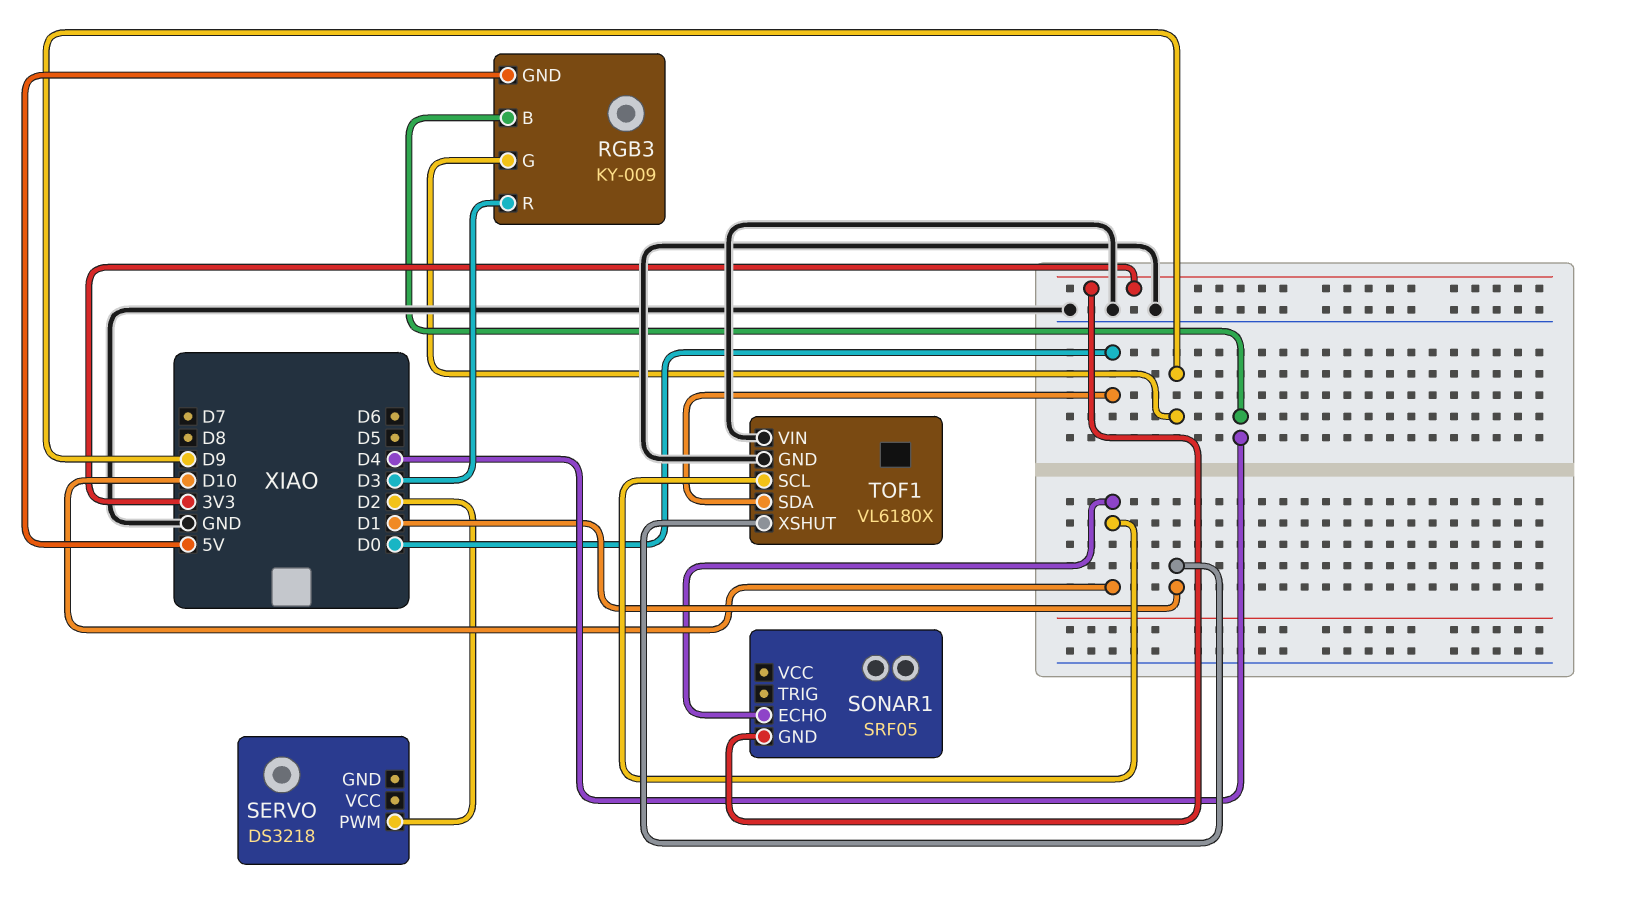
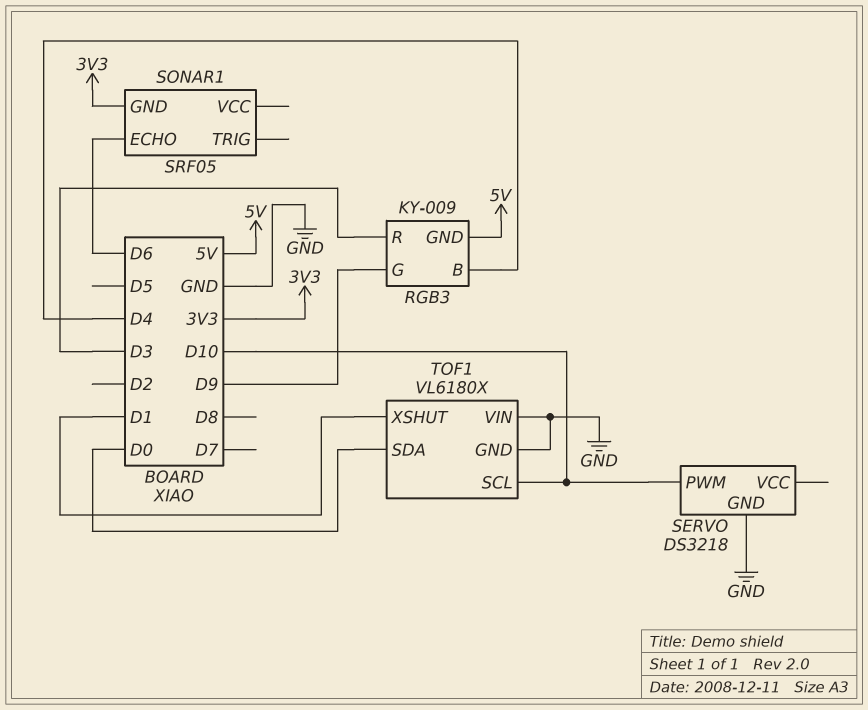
SERVO pin GND: none -> GND
SERVO pin PWM: D2 -> D10
SONAR1 pin ECHO: D10 -> D6

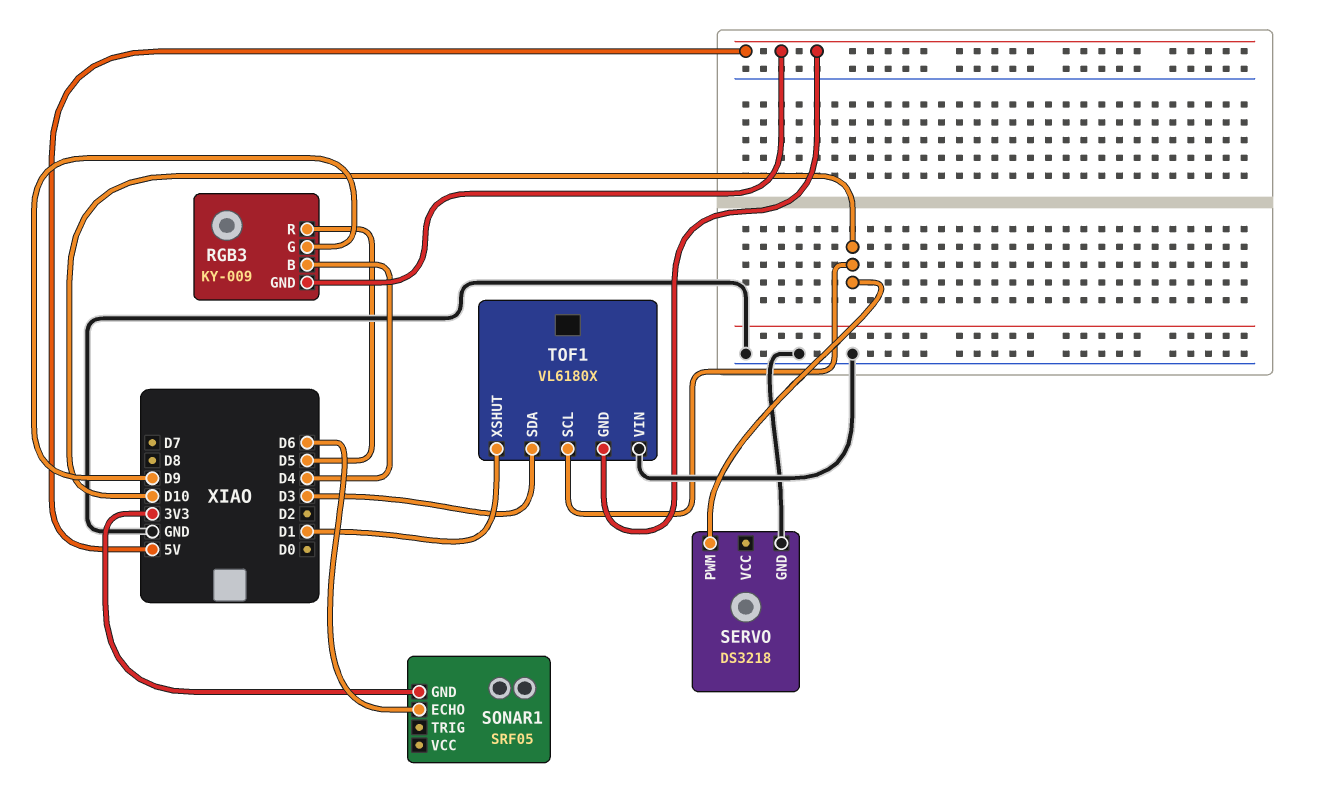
RGB3 pin R: D3 -> D5
TOF1 pin GND: GND -> 5V
TOF1 pin SDA: D0 -> D3

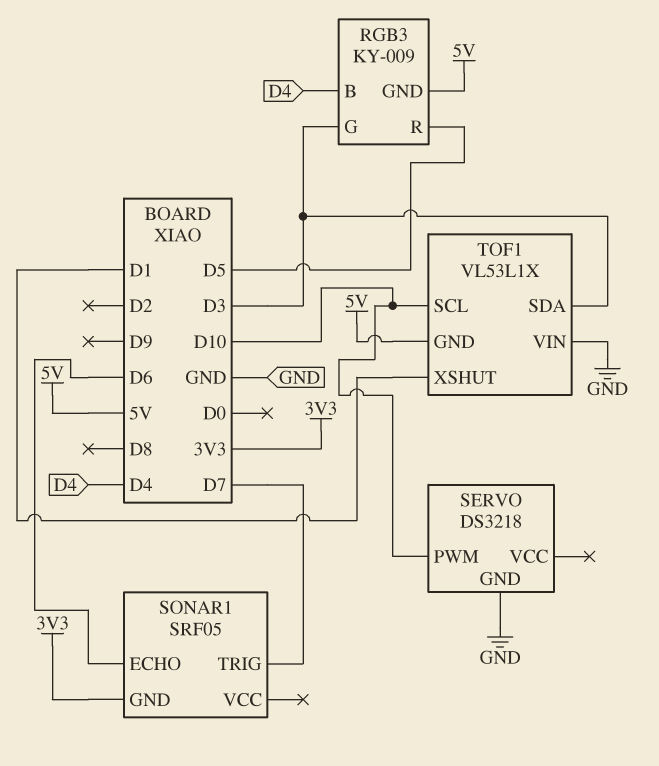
RGB3 pin G: D9 -> D3
SONAR1 pin TRIG: none -> D7
TOF1: VL6180X -> VL53L1X

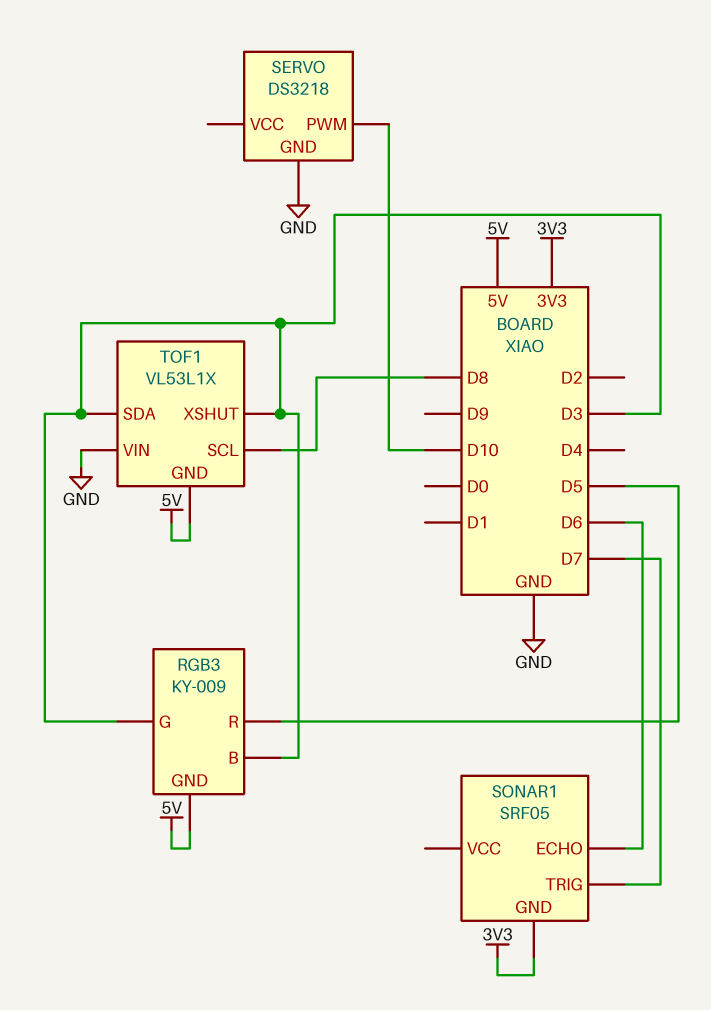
RGB3 pin B: D4 -> D3
TOF1 pin SCL: D10 -> D8
TOF1 pin XSHUT: D1 -> D3

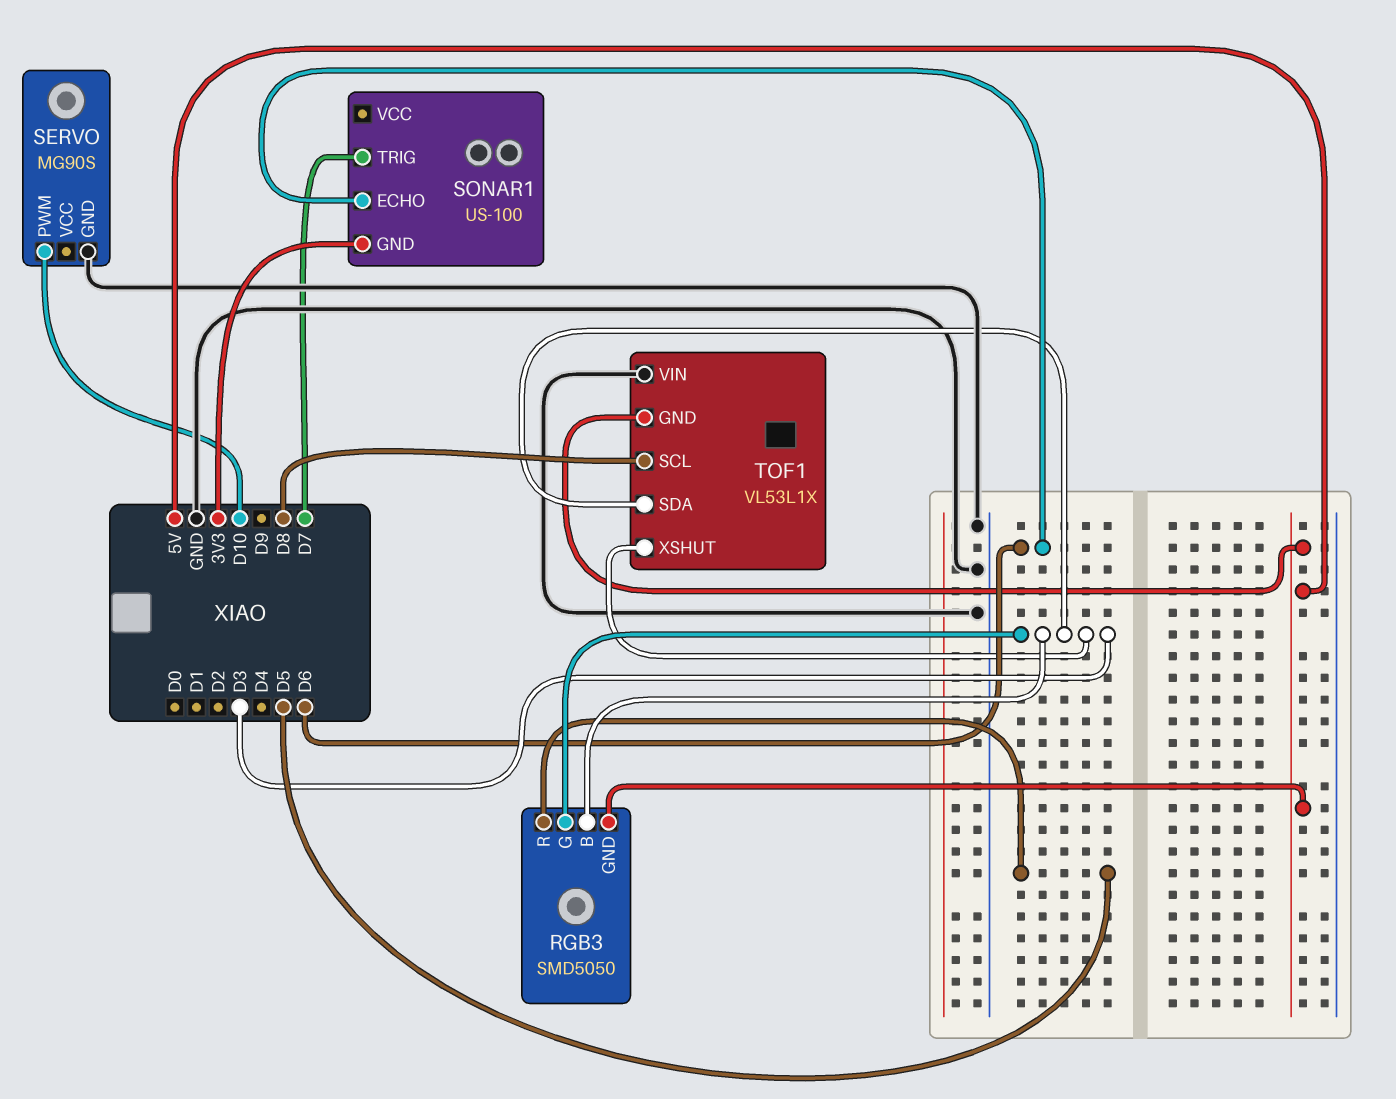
RGB3: KY-009 -> SMD5050
SERVO: DS3218 -> MG90S
SONAR1: SRF05 -> US-100

